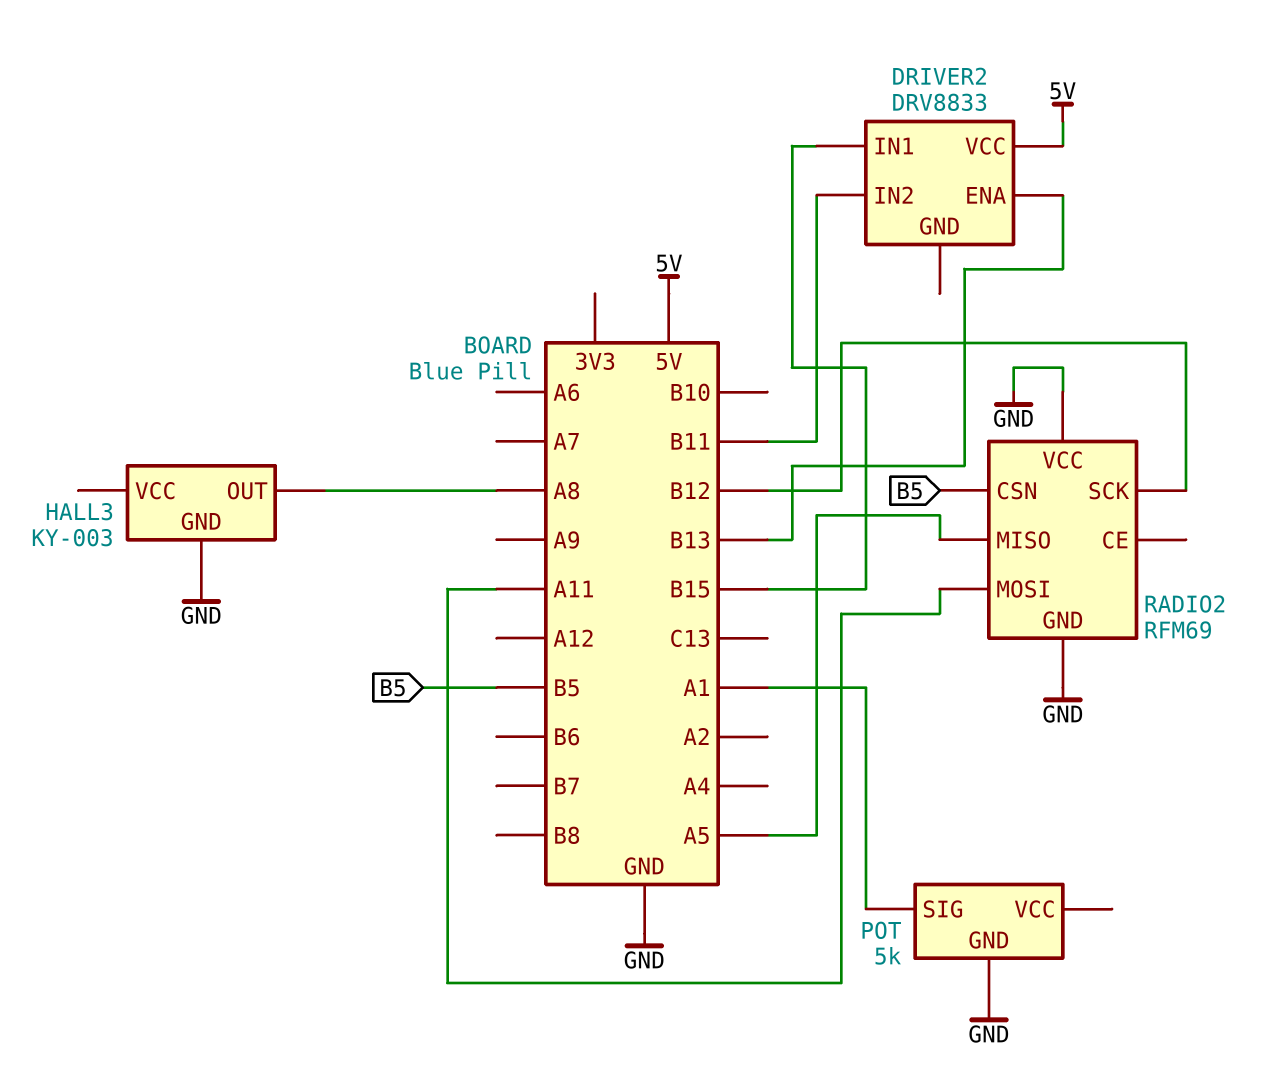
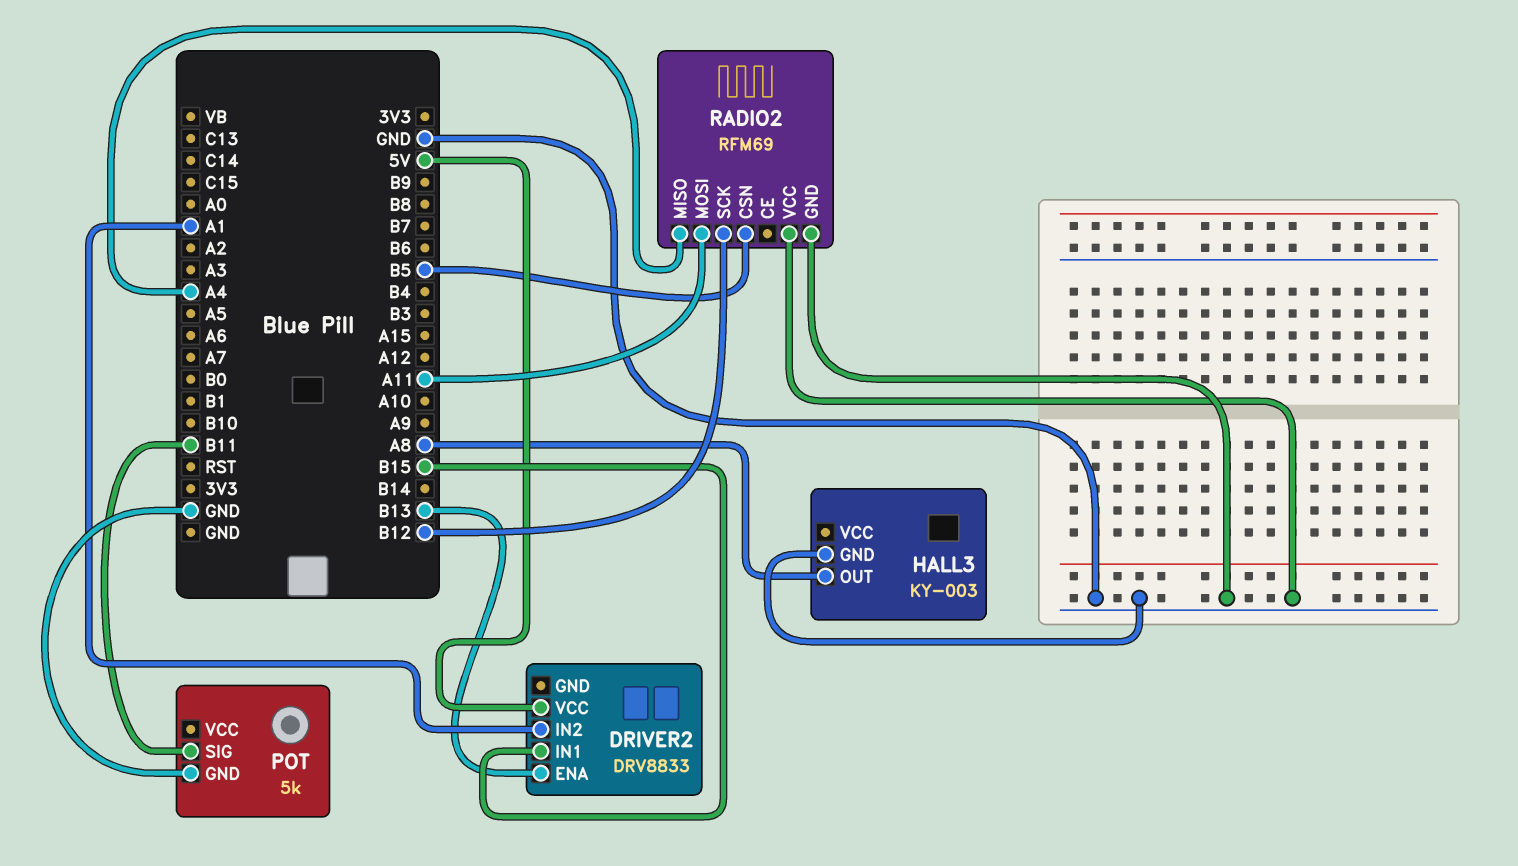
DRIVER2 pin IN2: B11 -> A1
POT pin SIG: A1 -> B11
RADIO2 pin MISO: A5 -> A4

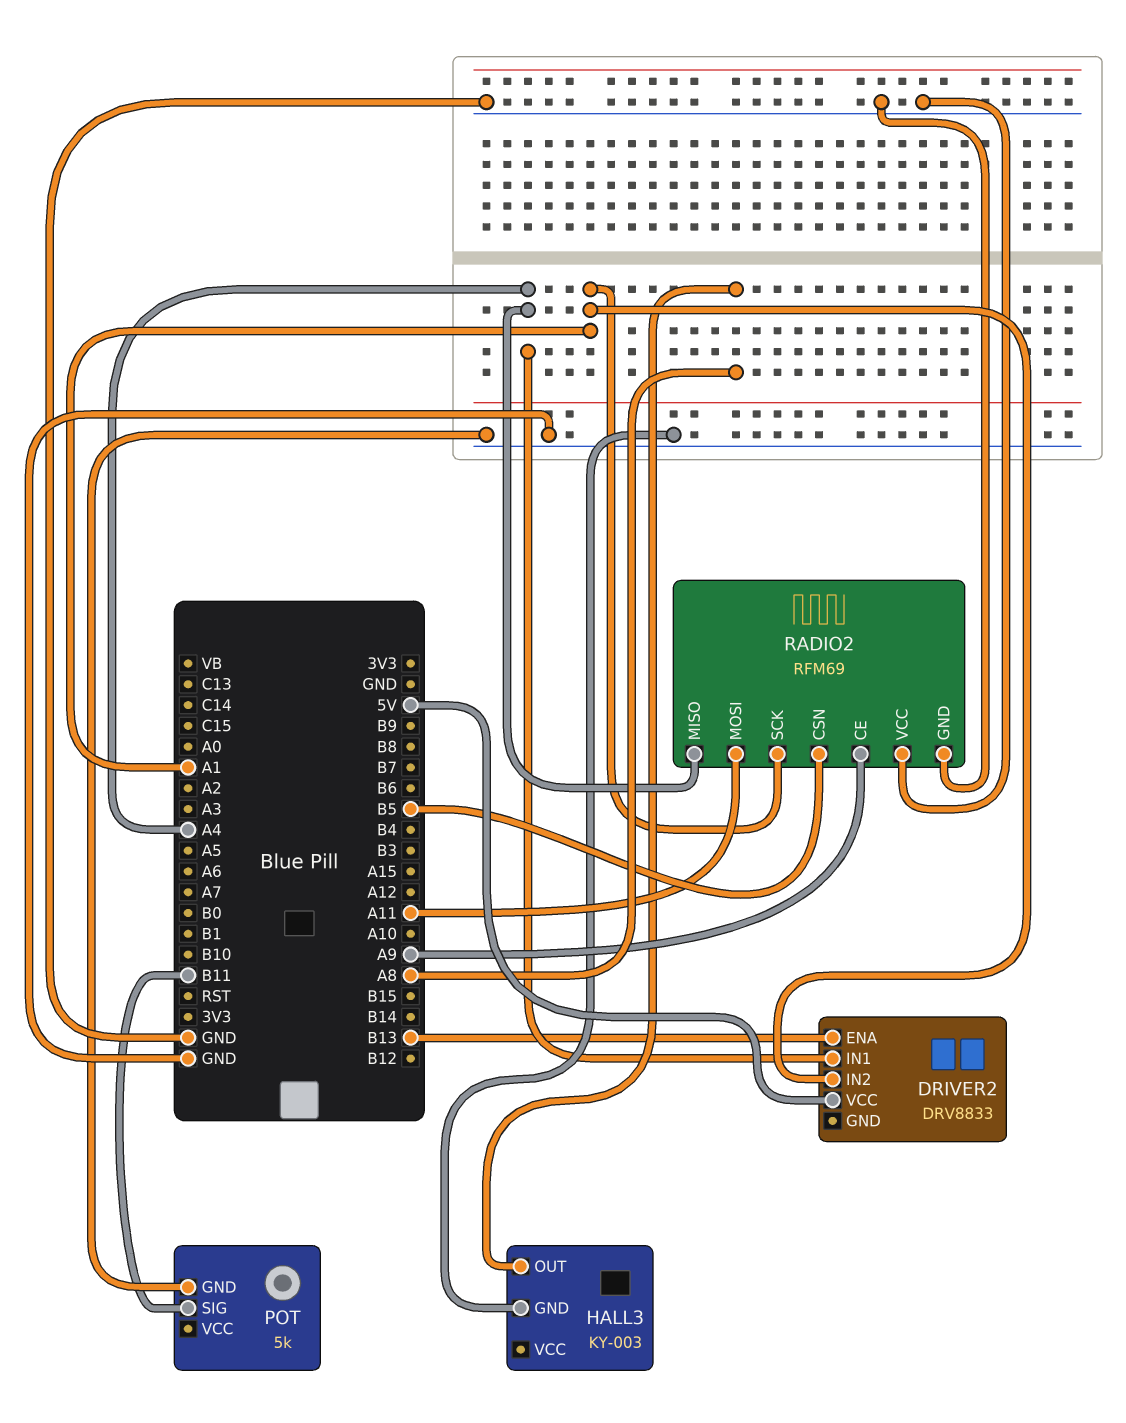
DRIVER2 pin IN1: B15 -> A4
RADIO2 pin CE: none -> A9
RADIO2 pin SCK: B12 -> A1

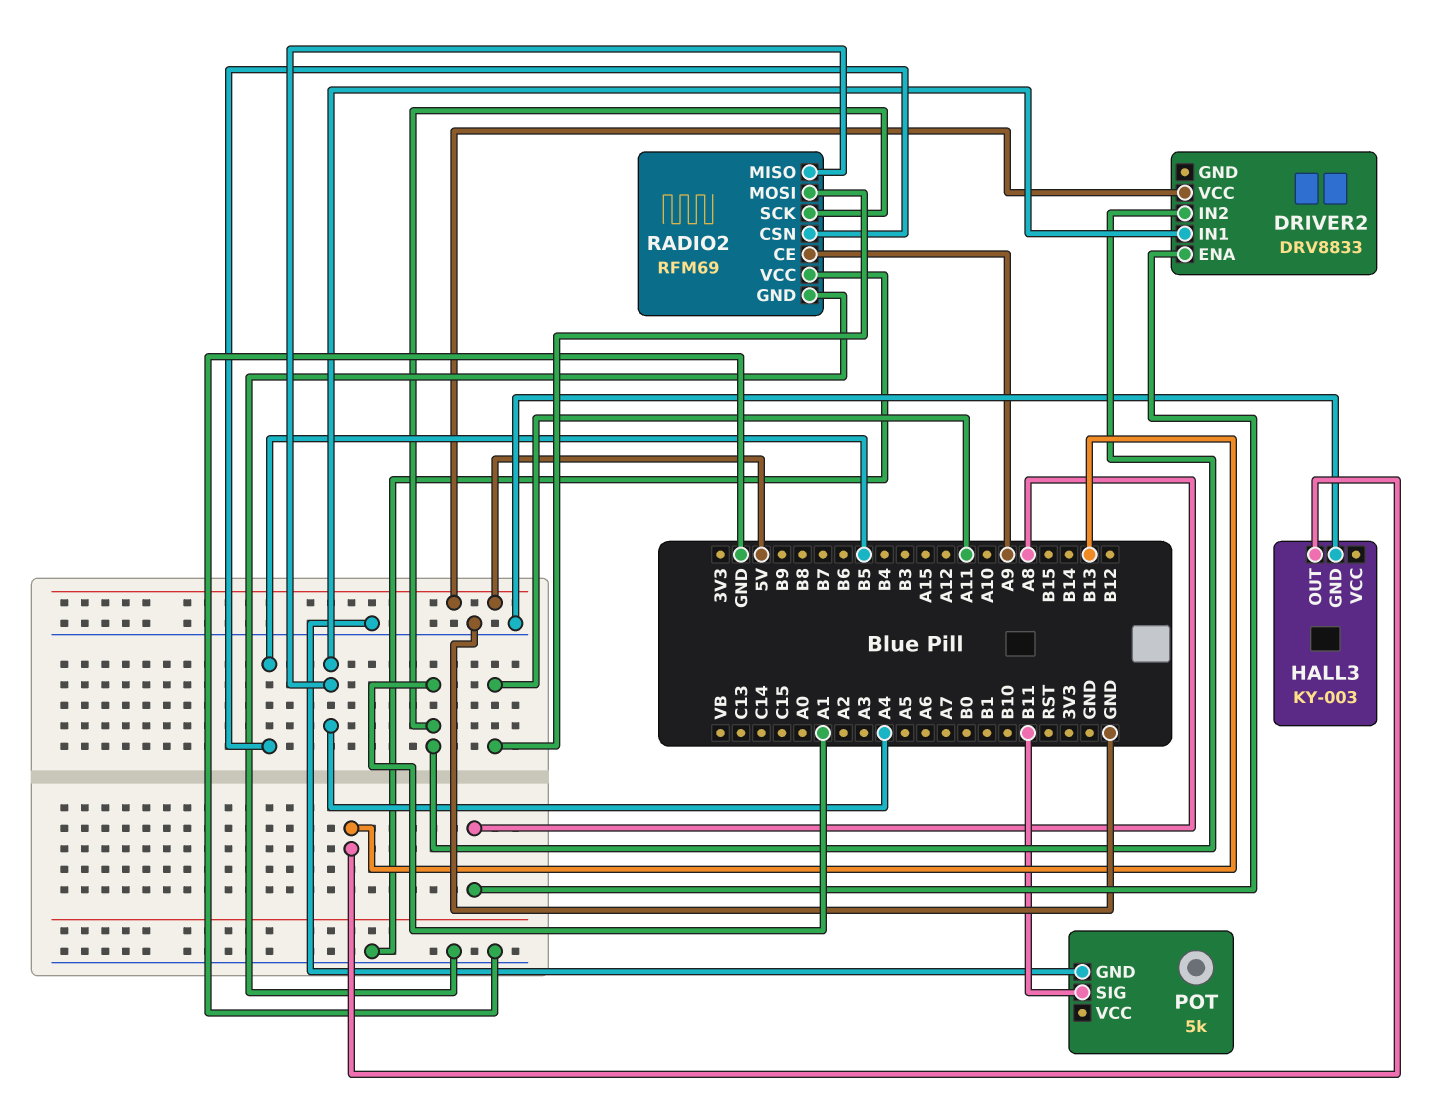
DRIVER2 pin ENA: B13 -> A8
HALL3 pin OUT: A8 -> B13

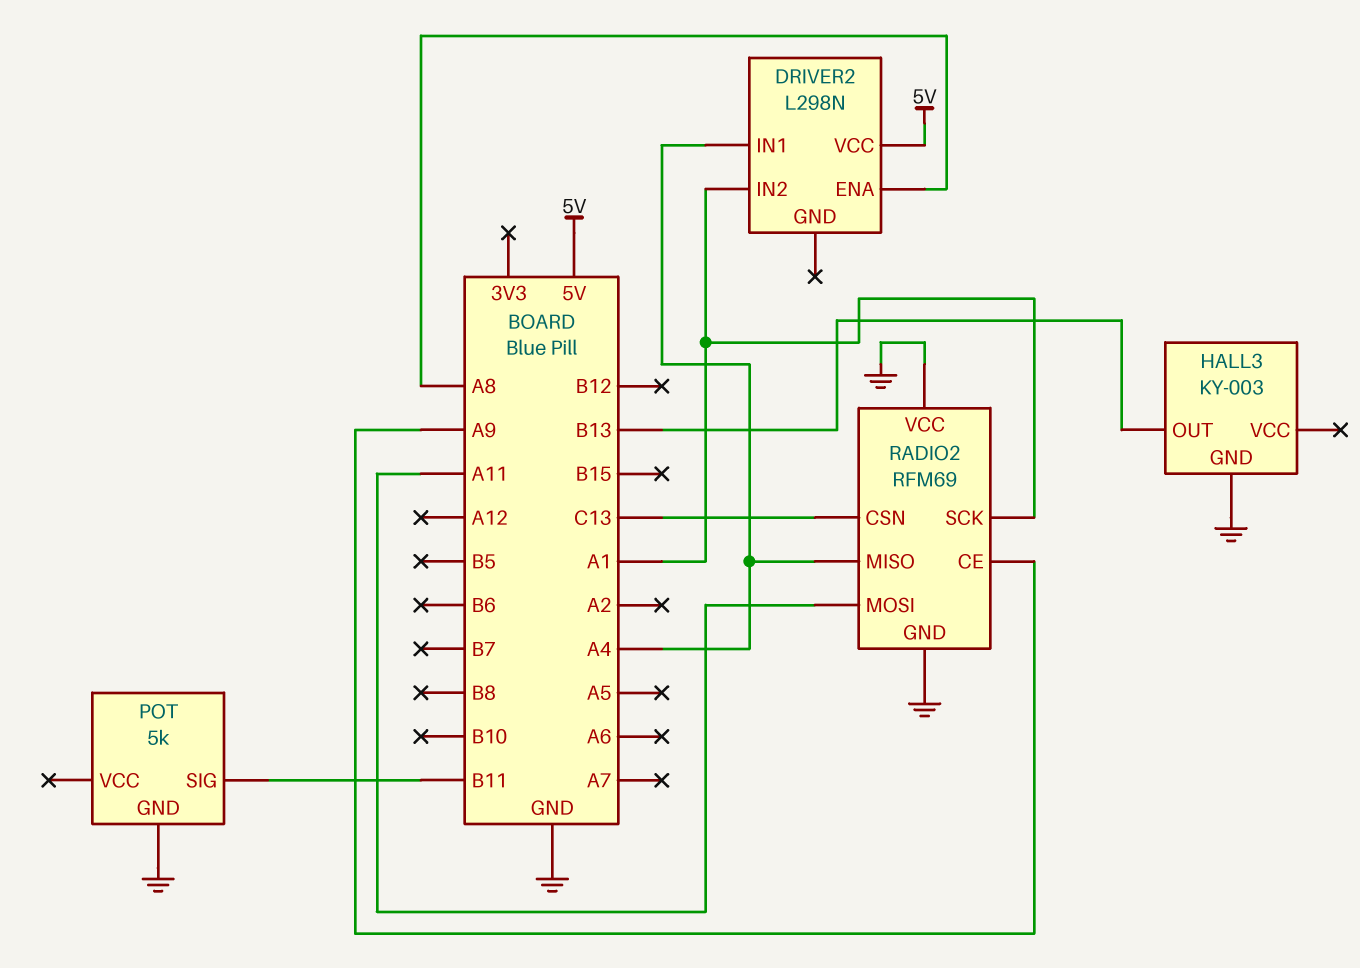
DRIVER2: DRV8833 -> L298N
RADIO2 pin CSN: B5 -> C13

